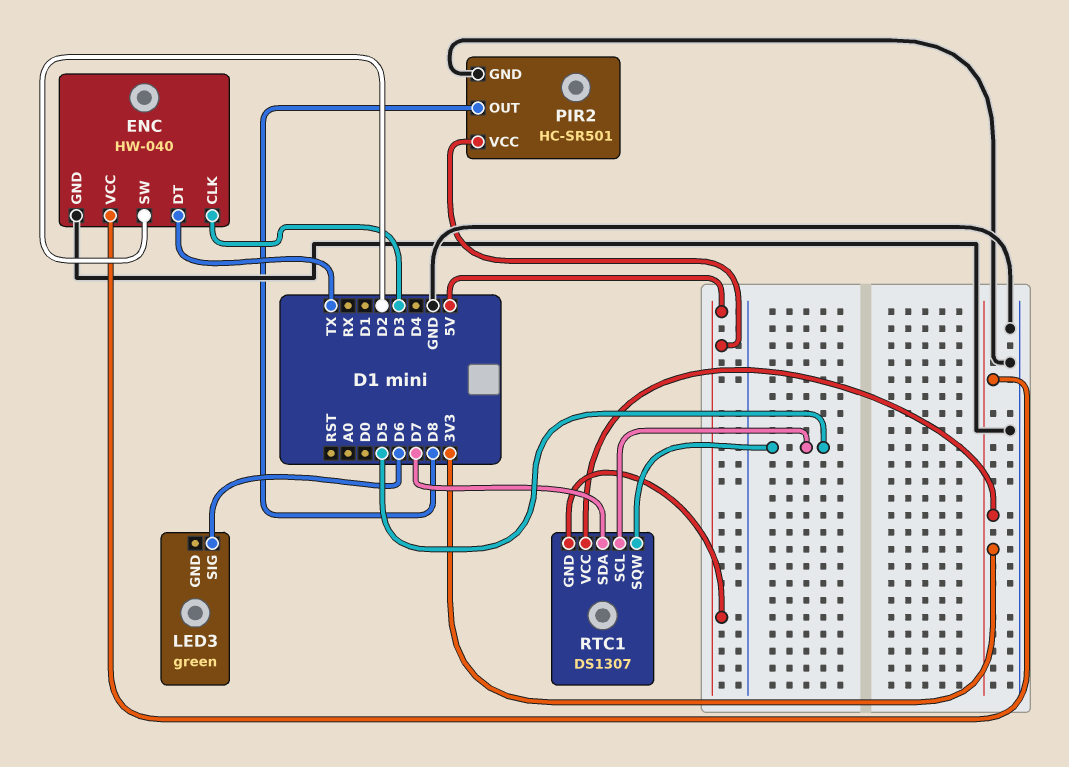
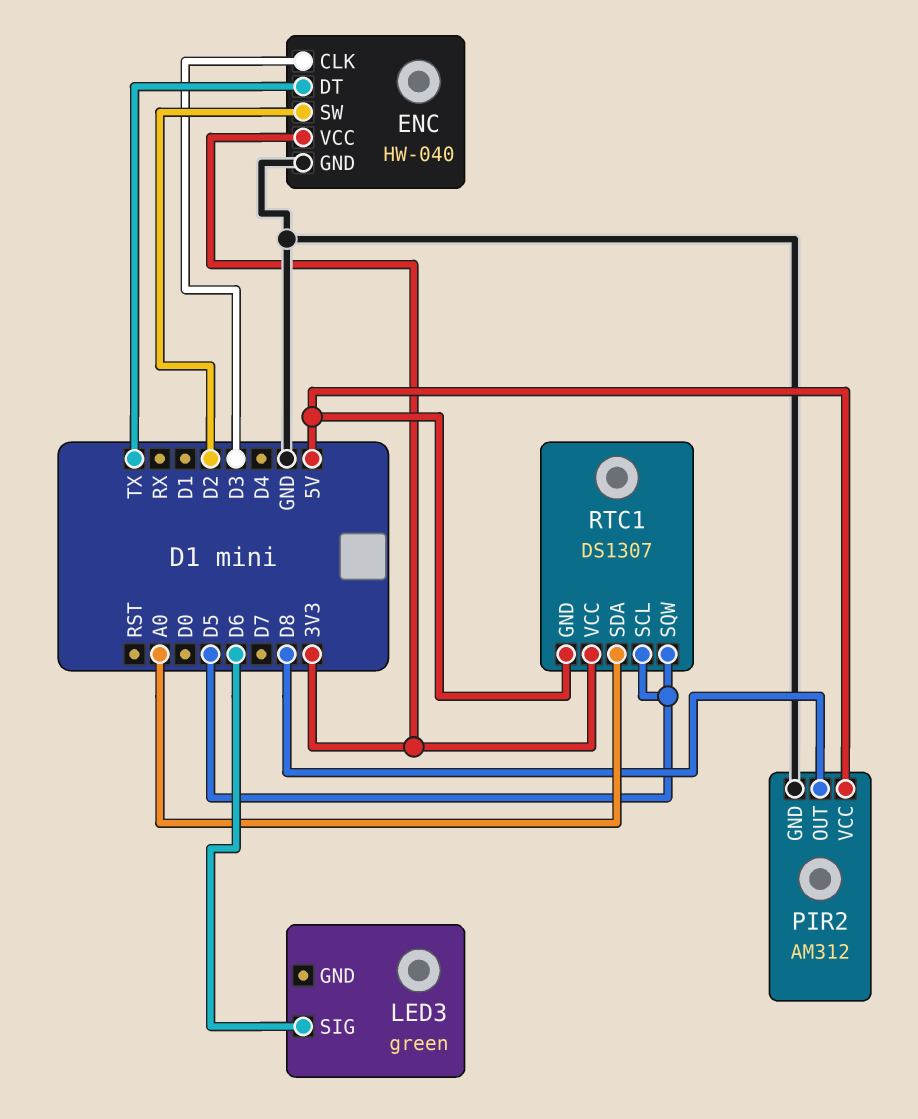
PIR2: HC-SR501 -> AM312
RTC1 pin SDA: D7 -> A0

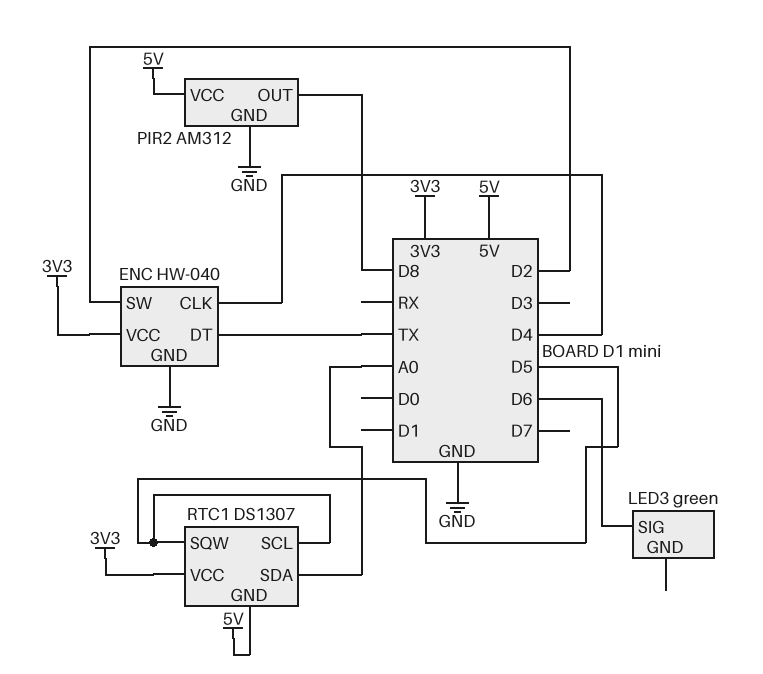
ENC pin CLK: D3 -> D4

